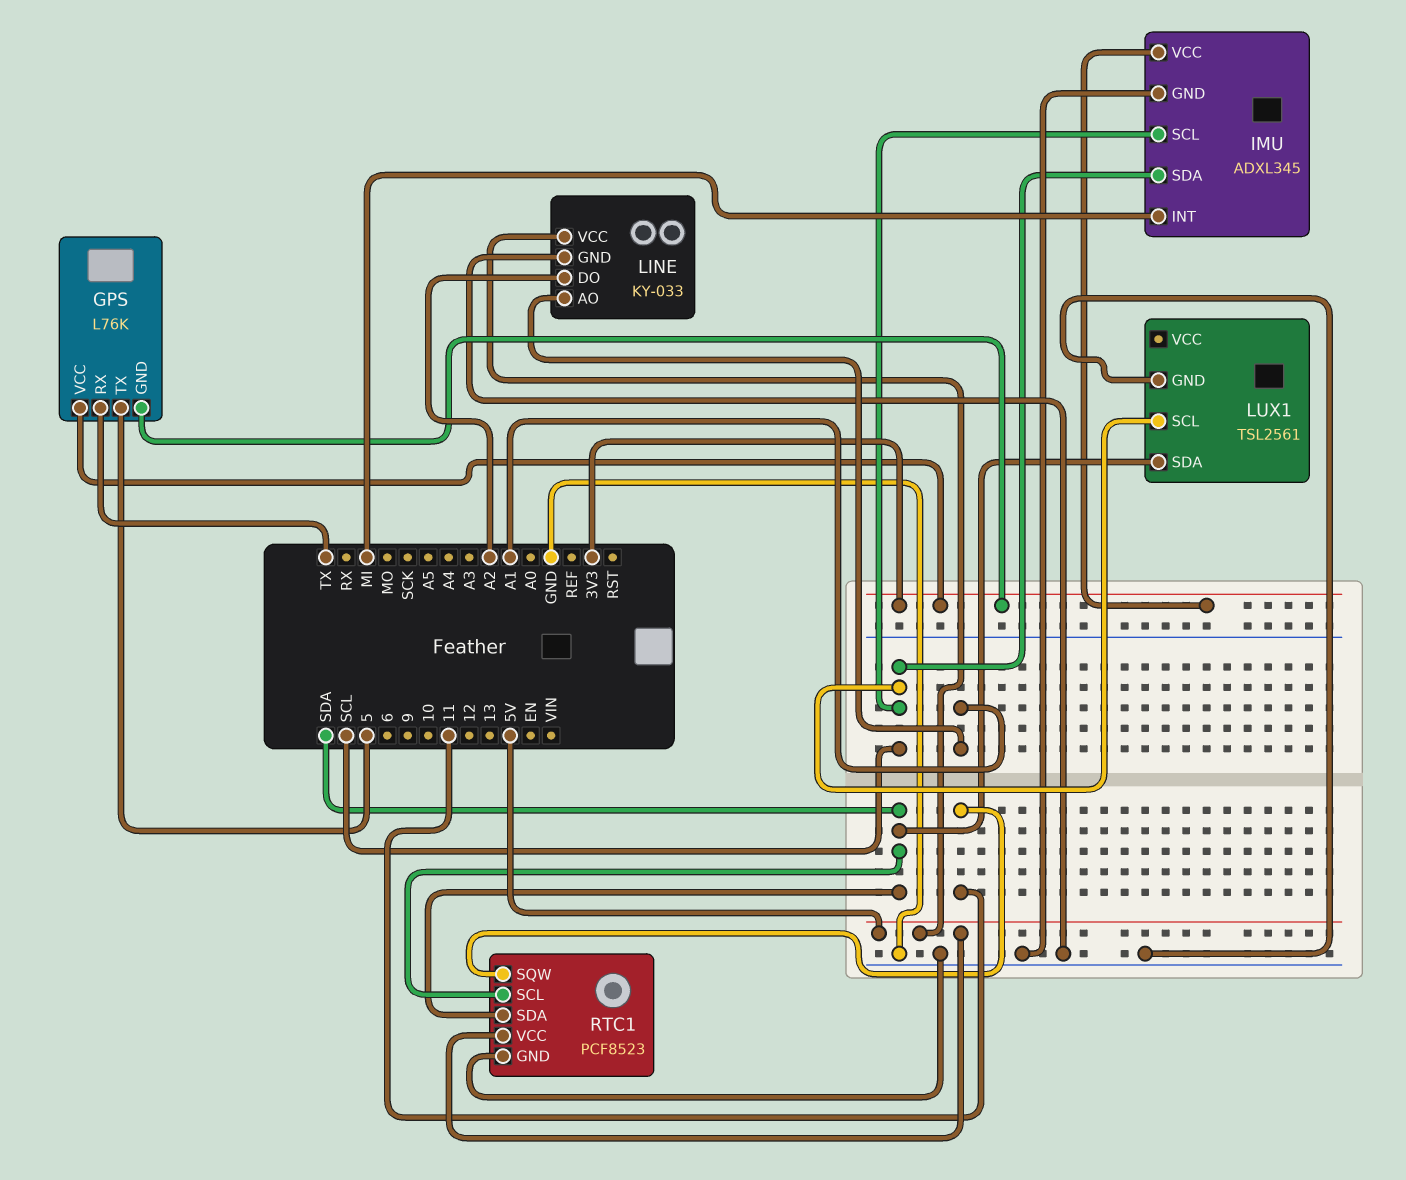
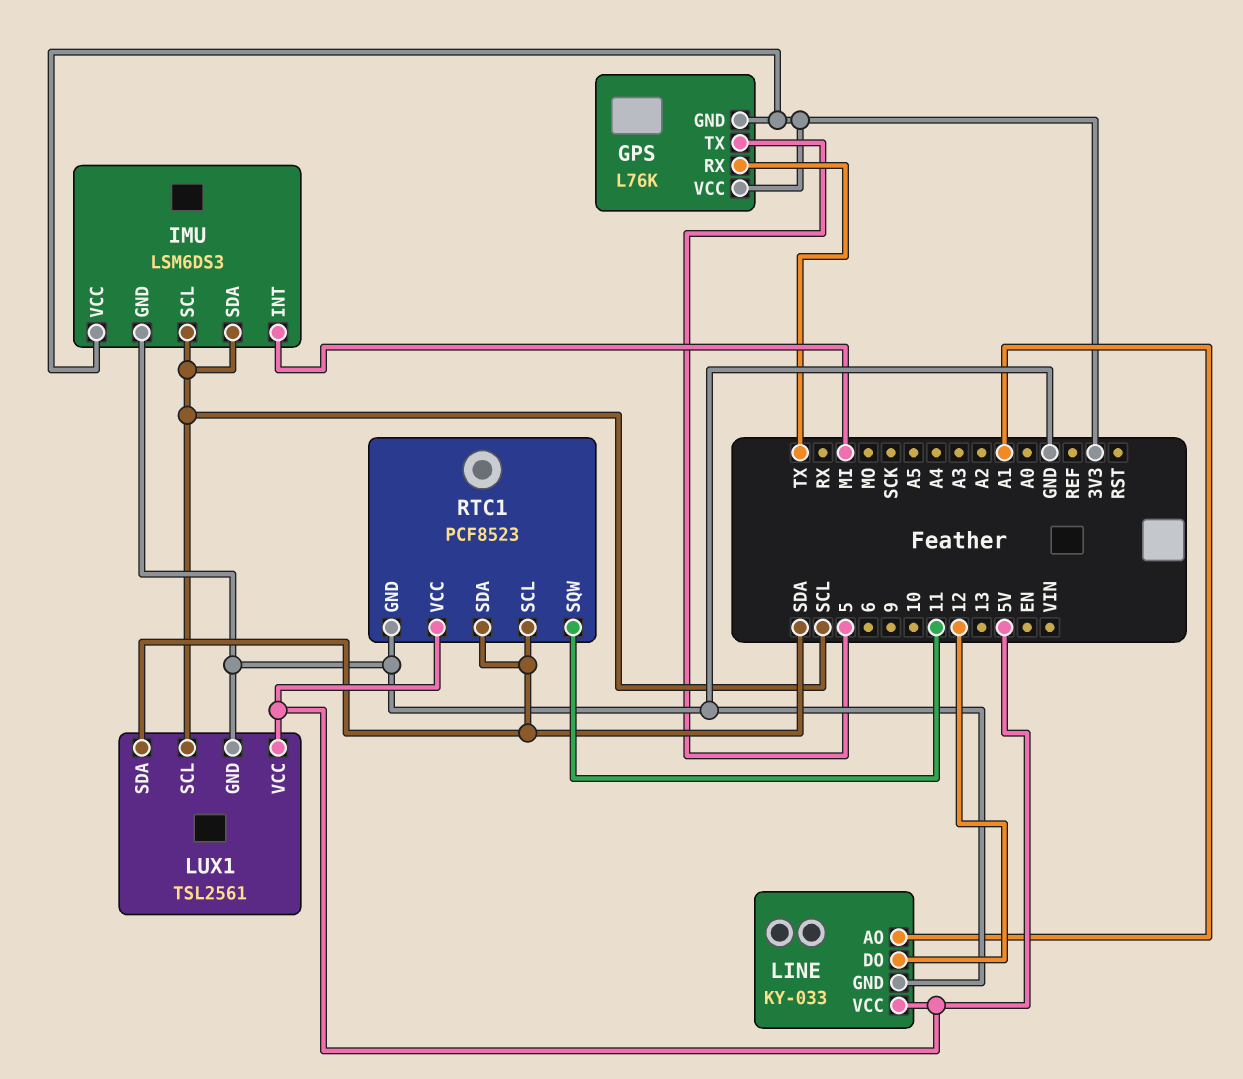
IMU: ADXL345 -> LSM6DS3
LINE pin DO: A2 -> 12
LUX1 pin VCC: none -> 5V

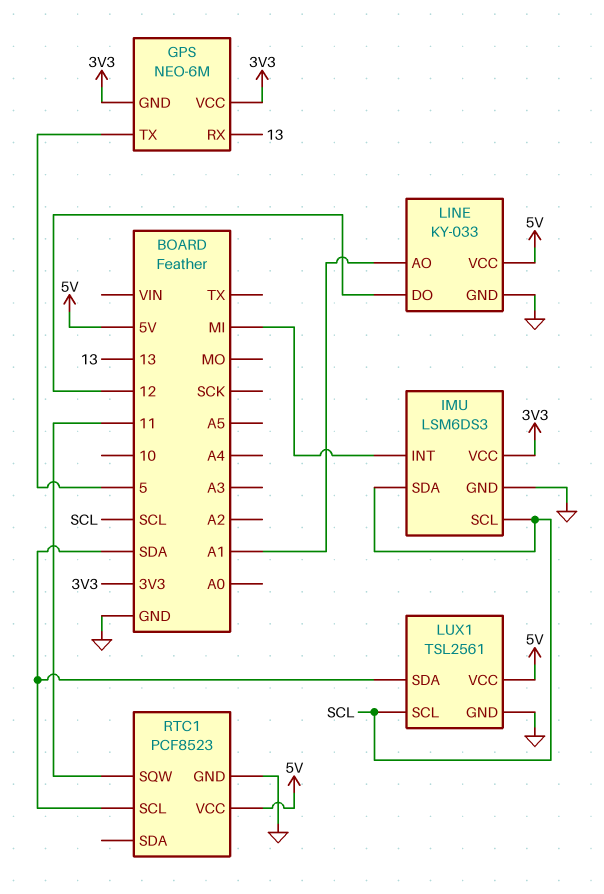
GPS: L76K -> NEO-6M
GPS pin RX: TX -> 13
RTC1 pin SDA: SDA -> none

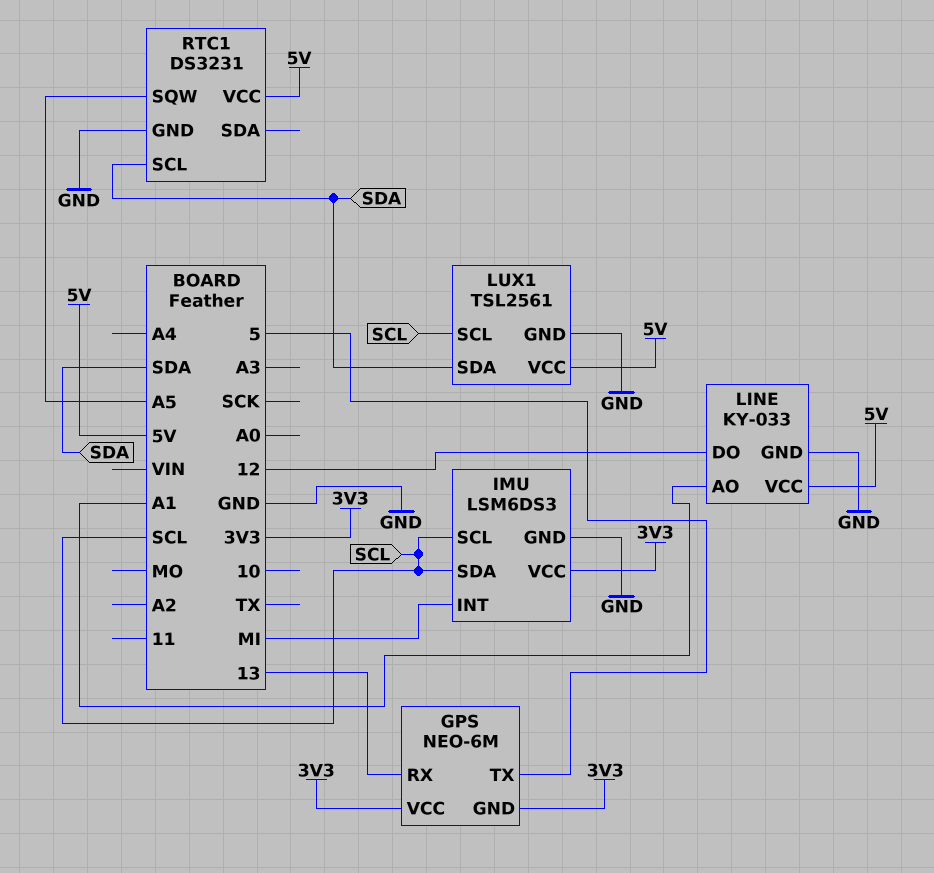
RTC1: PCF8523 -> DS3231
RTC1 pin SQW: 11 -> A5

